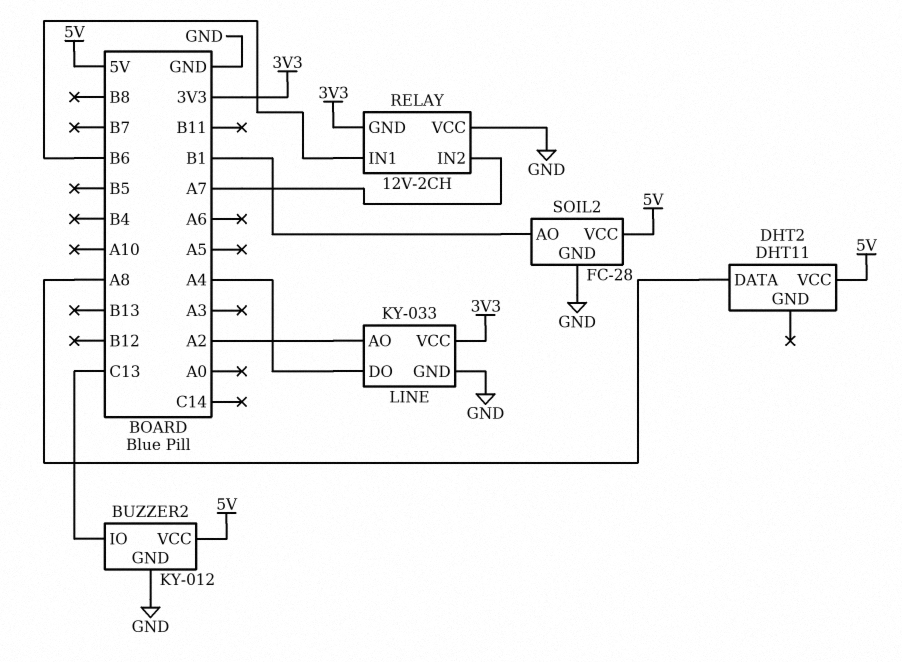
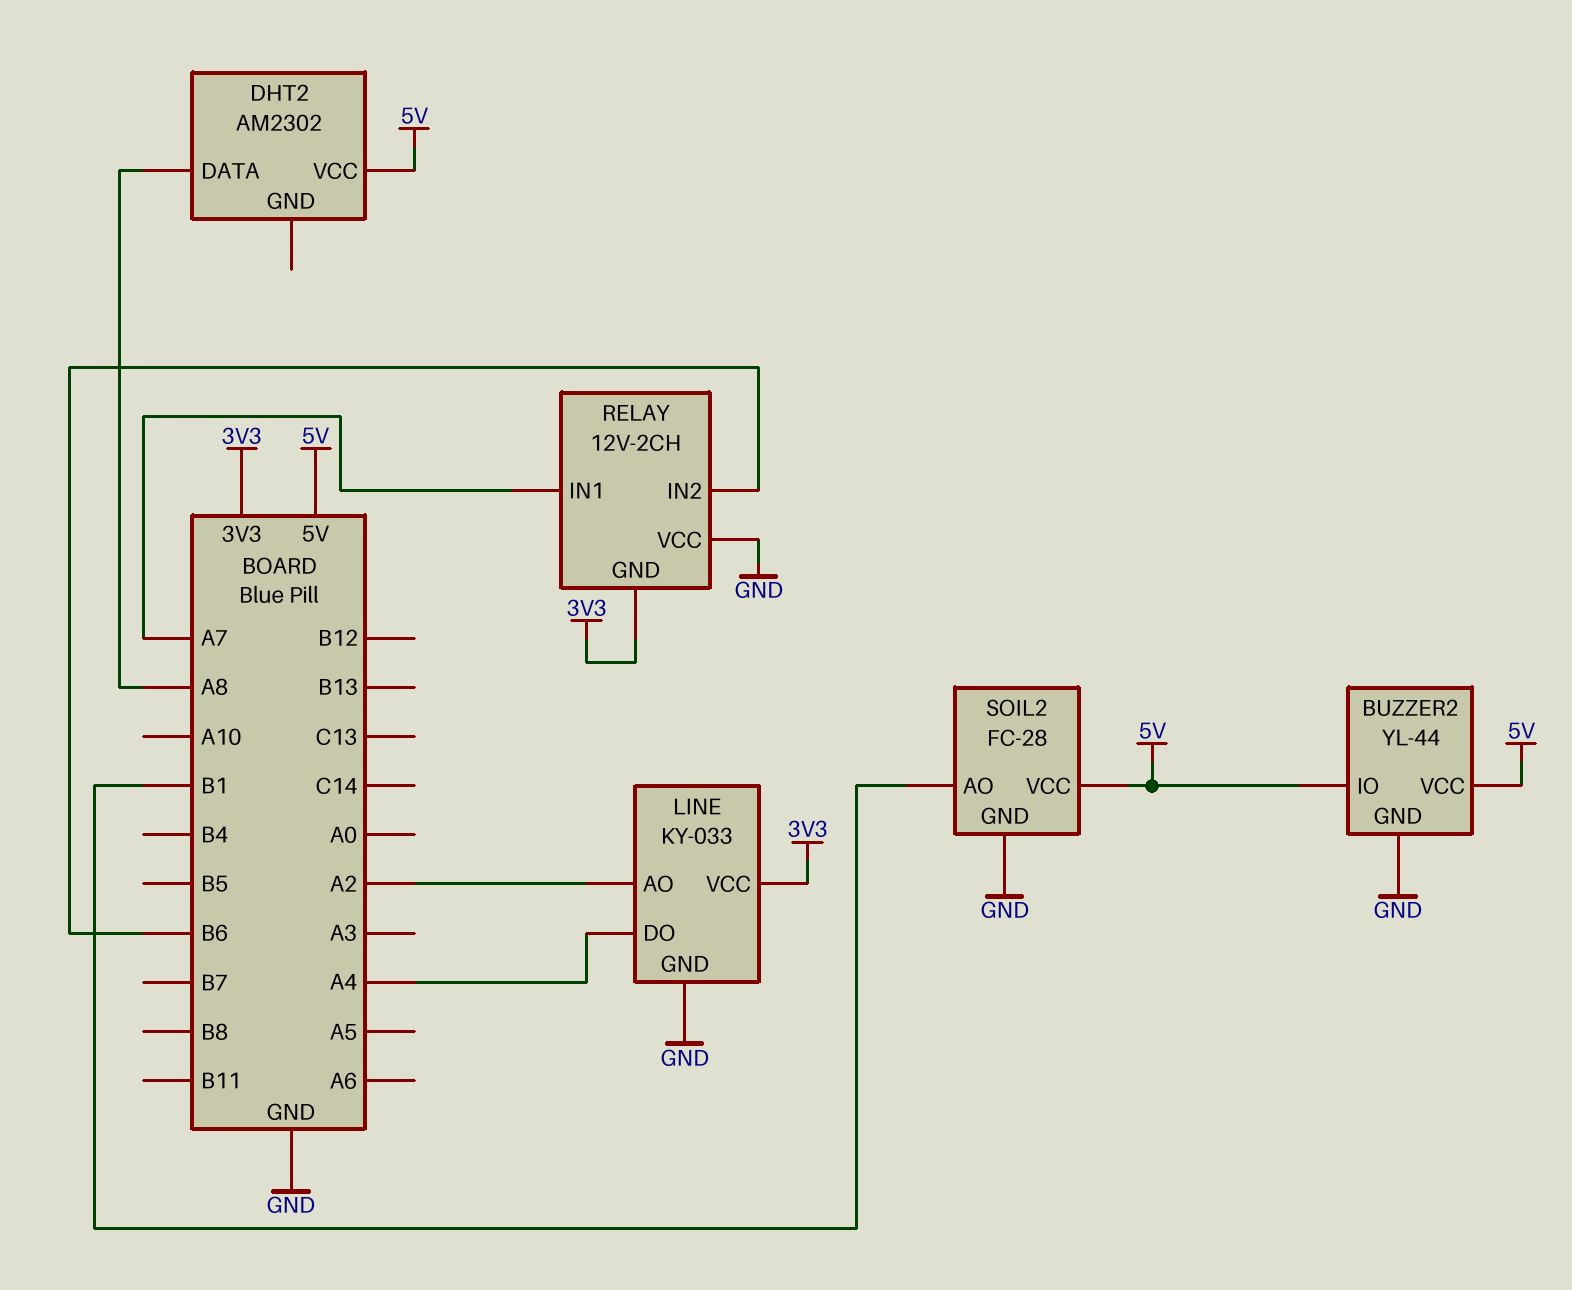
BUZZER2: KY-012 -> YL-44
BUZZER2 pin IO: C13 -> 5V
DHT2: DHT11 -> AM2302
RELAY pin IN1: B6 -> A7
RELAY pin IN2: A7 -> B6

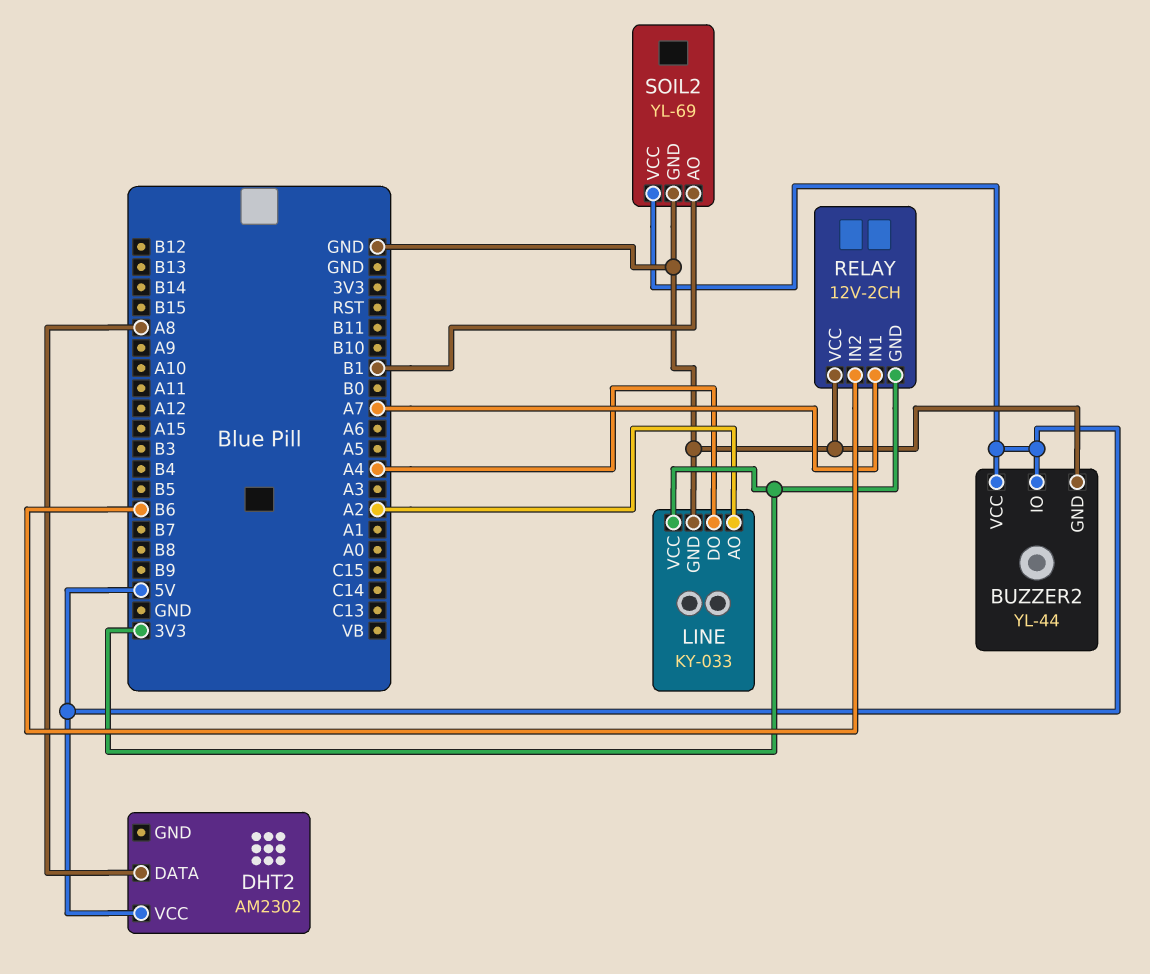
SOIL2: FC-28 -> YL-69

